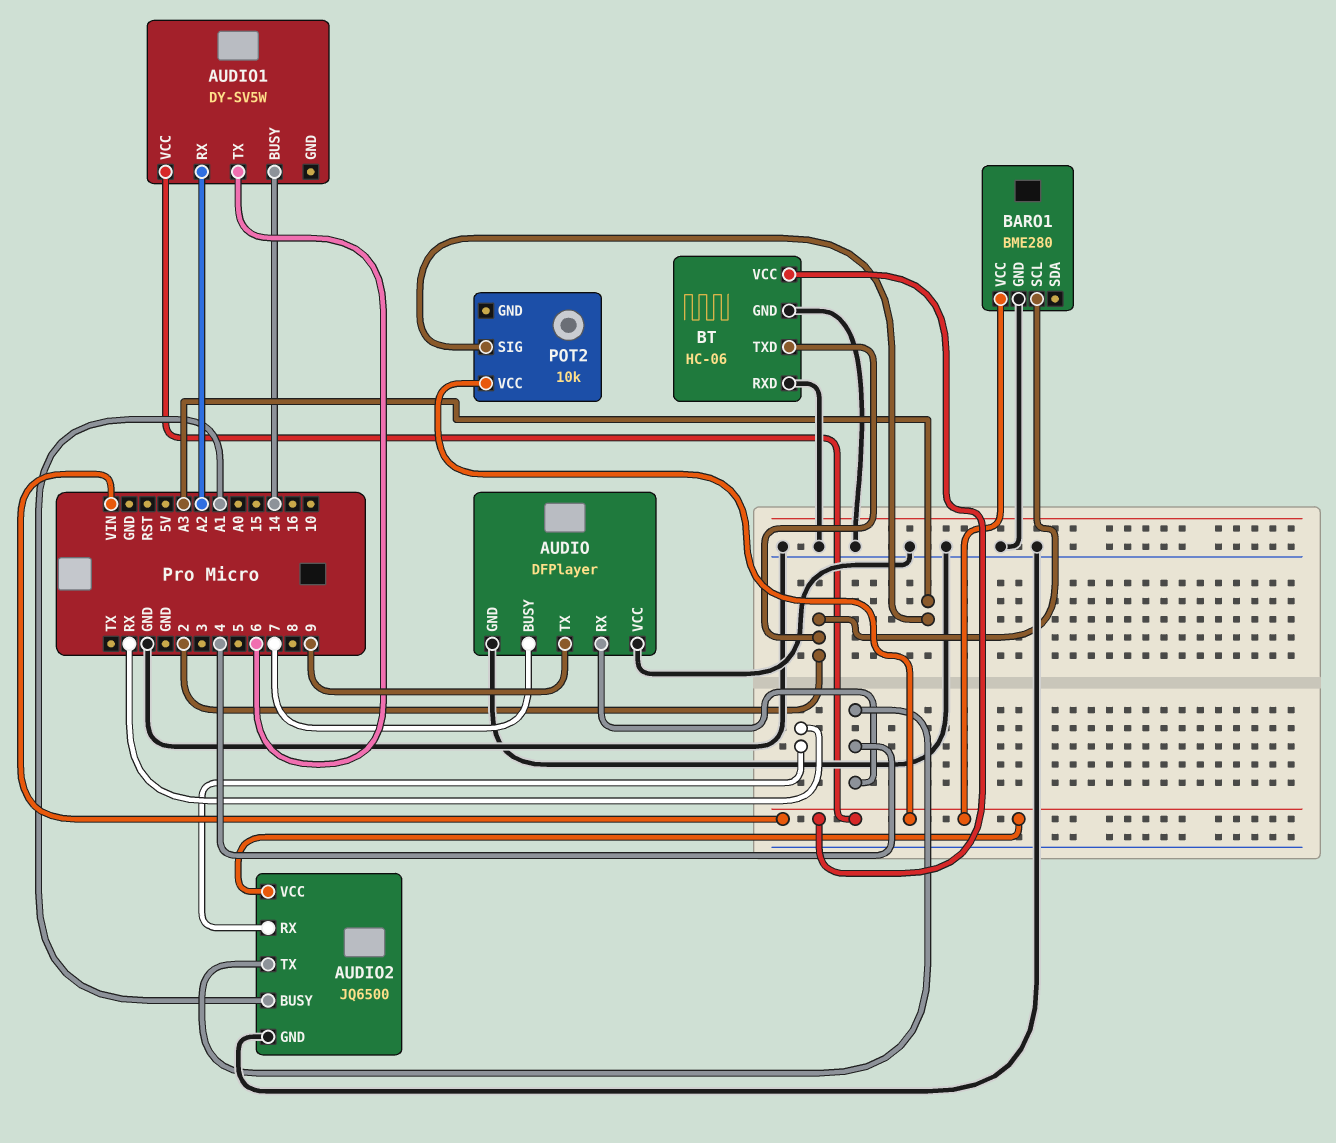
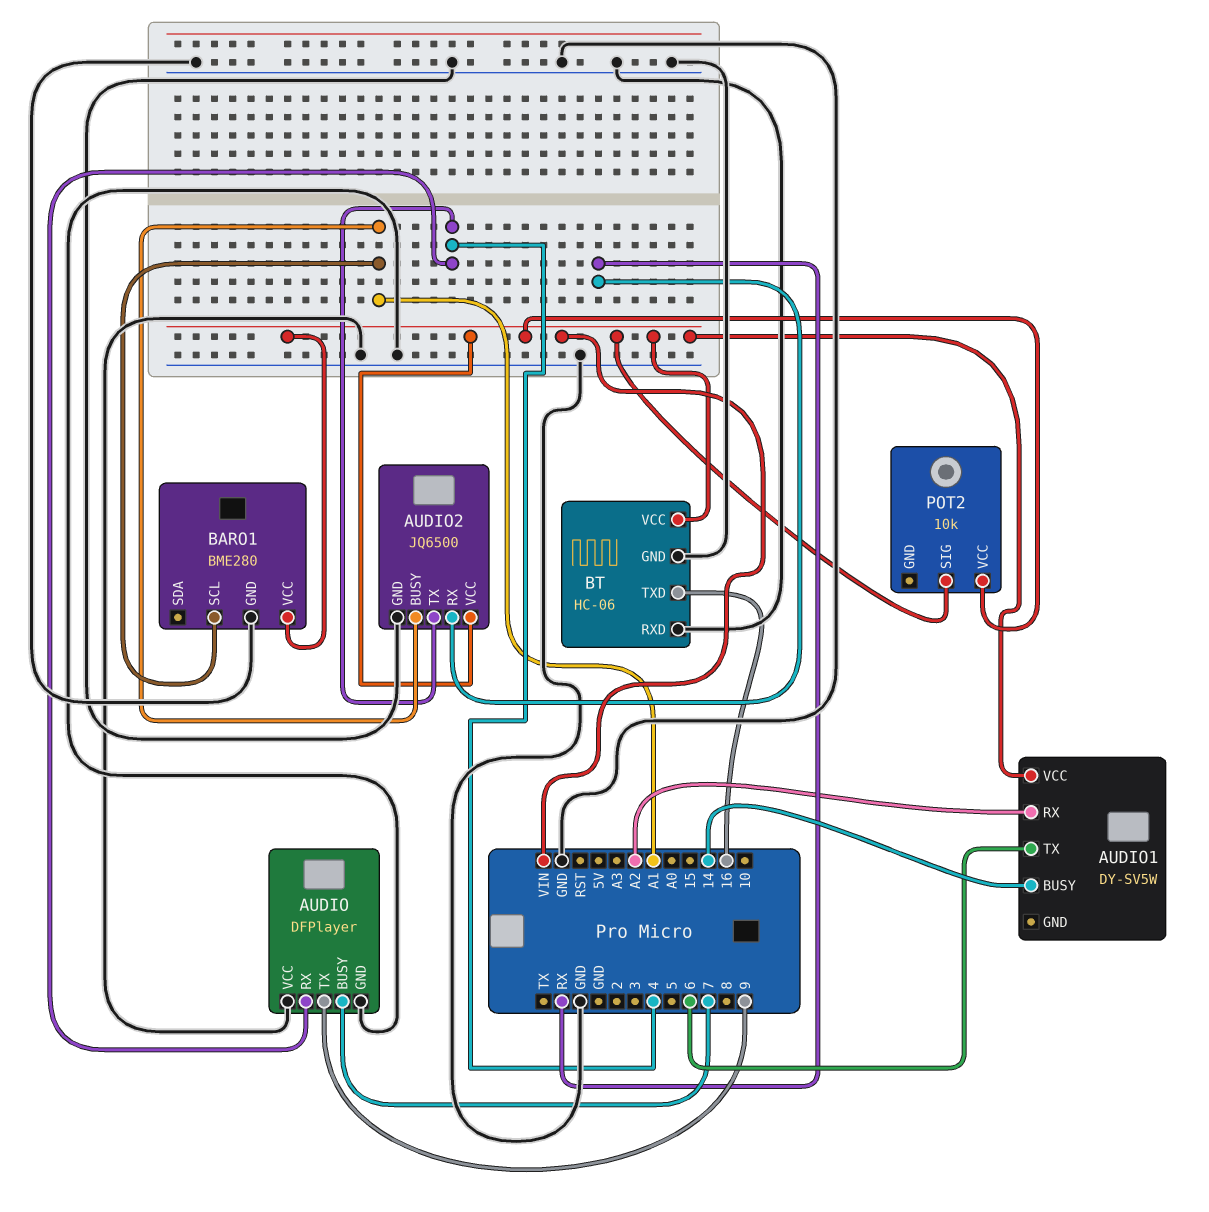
BARO1 pin SCL: 2 -> A1
BT pin TXD: 2 -> 16
POT2 pin SIG: A3 -> VIN

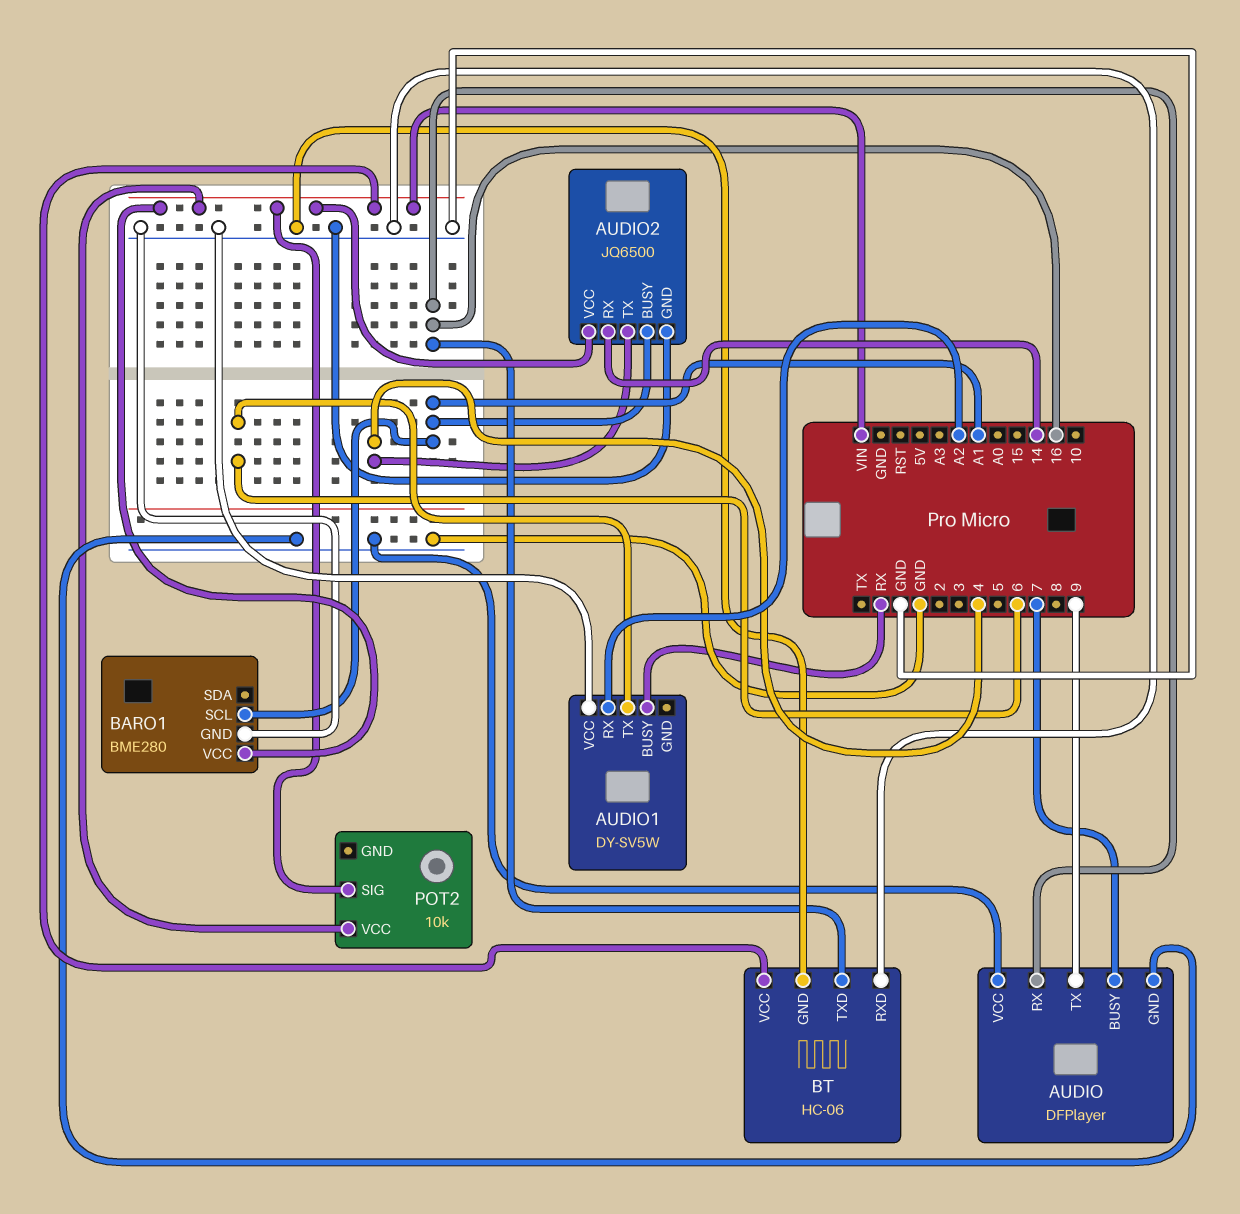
AUDIO pin RX: 4 -> 16
AUDIO1 pin BUSY: 14 -> RX
AUDIO1 pin VCC: VIN -> GND
AUDIO2 pin RX: RX -> 14

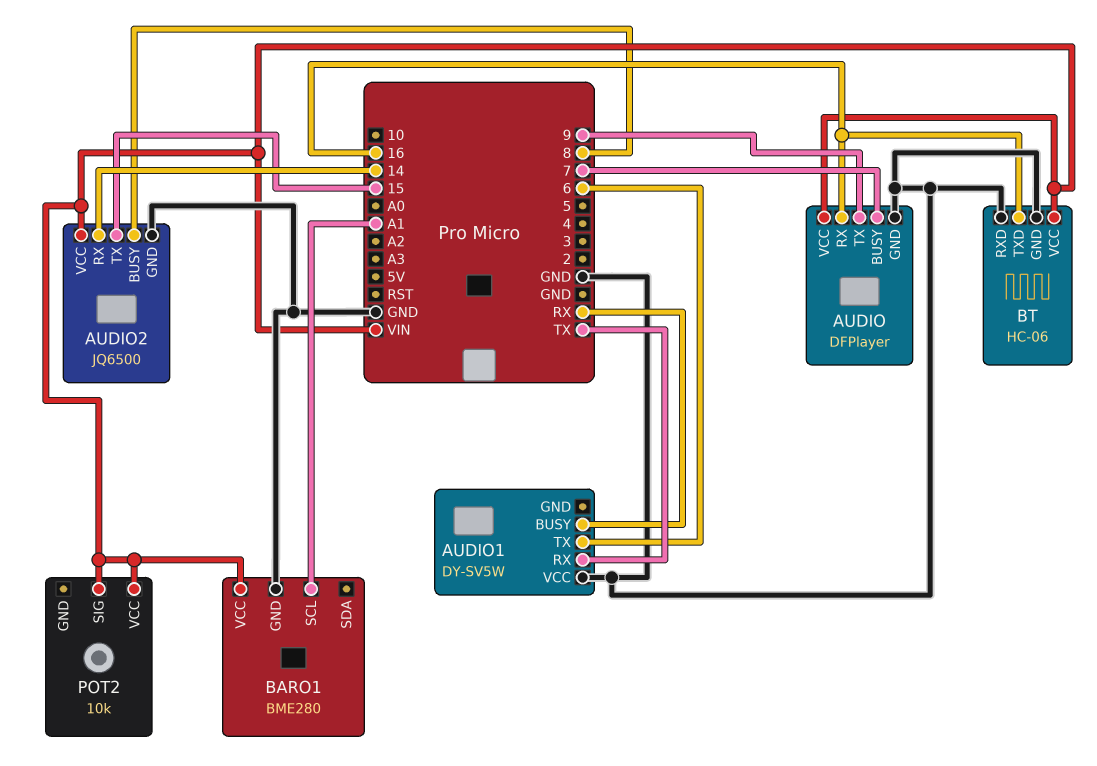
AUDIO pin VCC: GND -> VIN
AUDIO1 pin RX: A2 -> TX
AUDIO2 pin BUSY: A1 -> 8
AUDIO2 pin TX: 4 -> 15

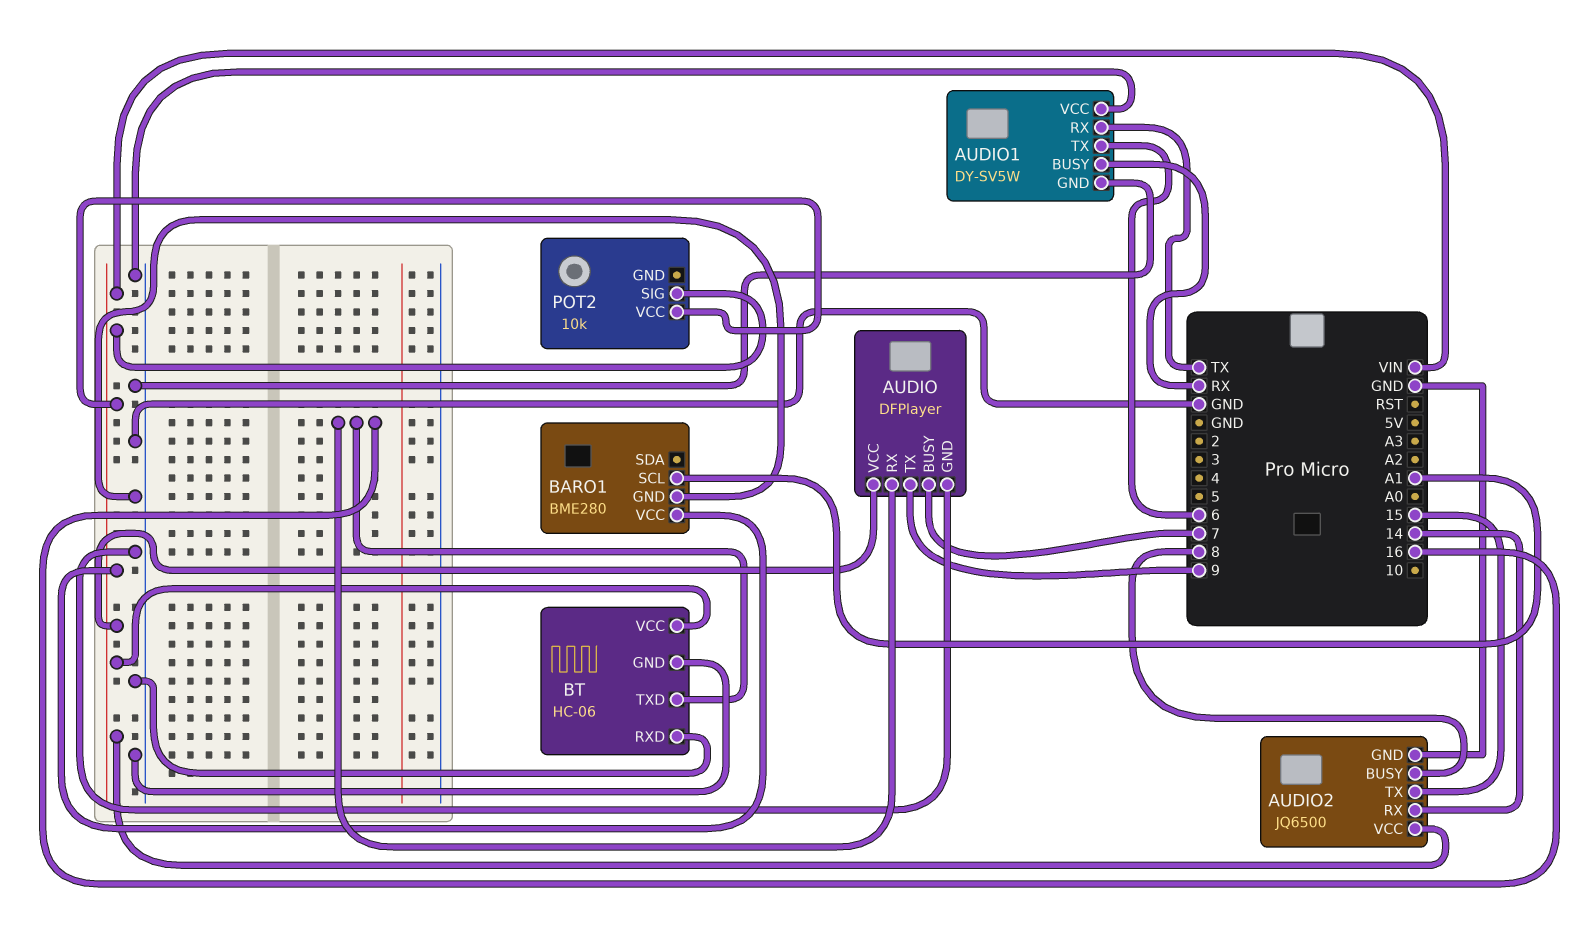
AUDIO1 pin GND: none -> GND

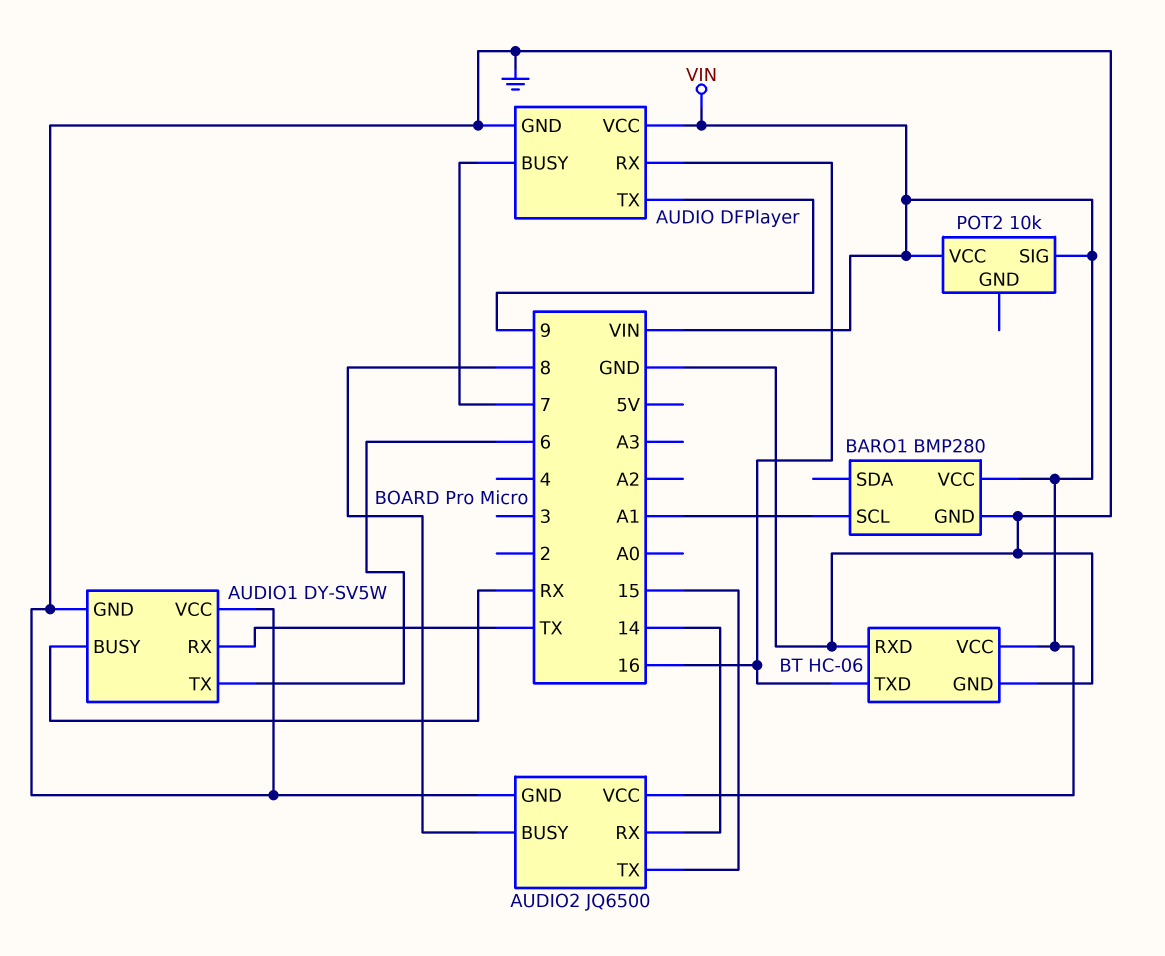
BARO1: BME280 -> BMP280

